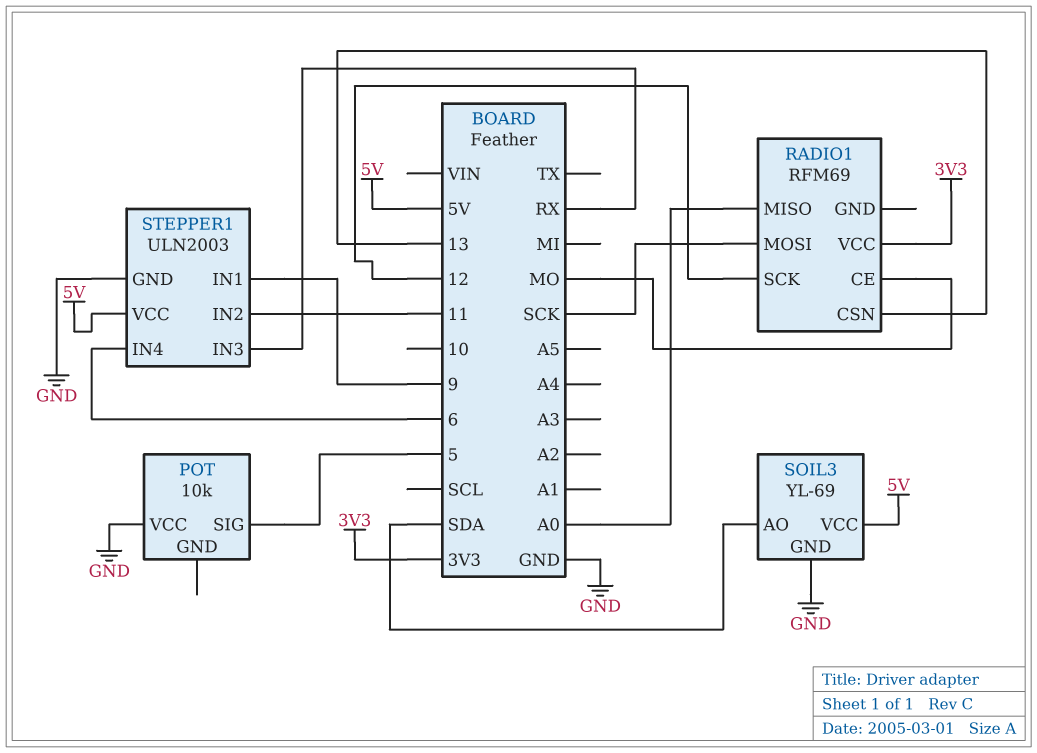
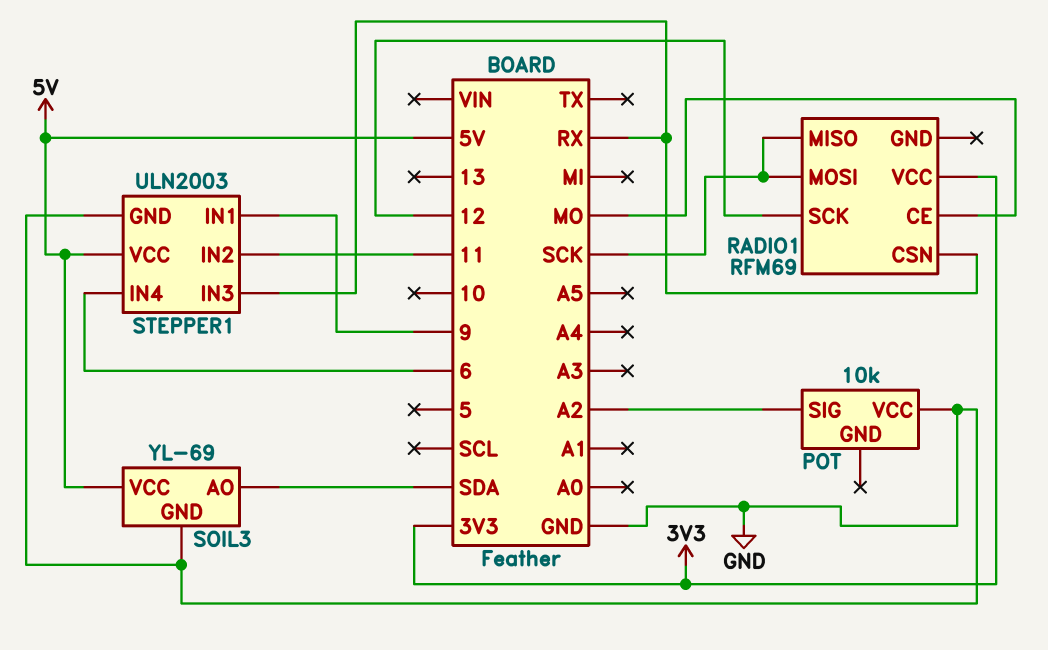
POT pin SIG: 5 -> A2
RADIO1 pin CSN: 13 -> RX
RADIO1 pin MISO: A0 -> SCK

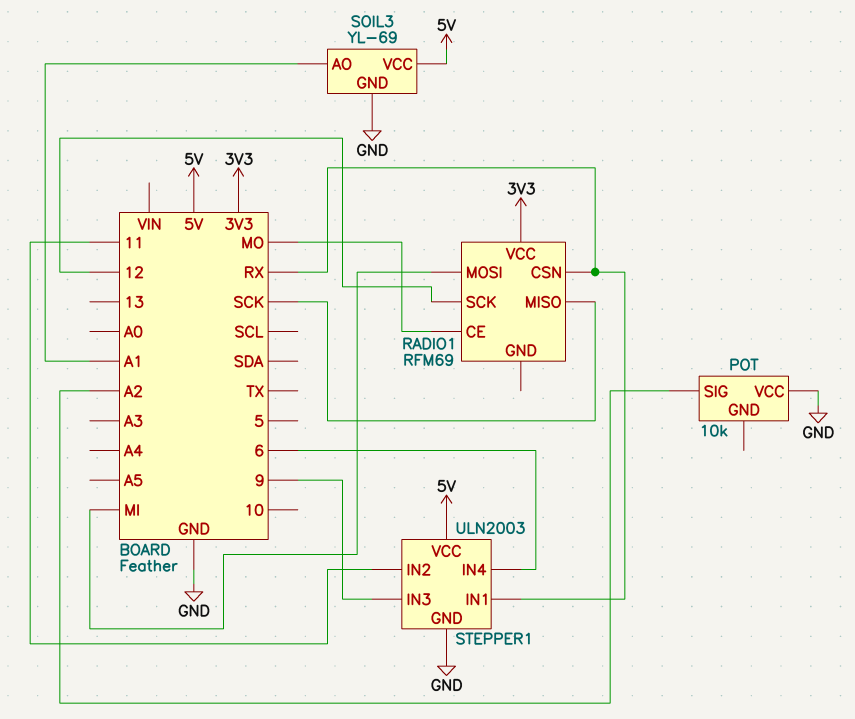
RADIO1 pin MOSI: SCK -> MI
SOIL3 pin AO: SDA -> A1
STEPPER1 pin IN1: 9 -> RX
STEPPER1 pin IN3: RX -> 9

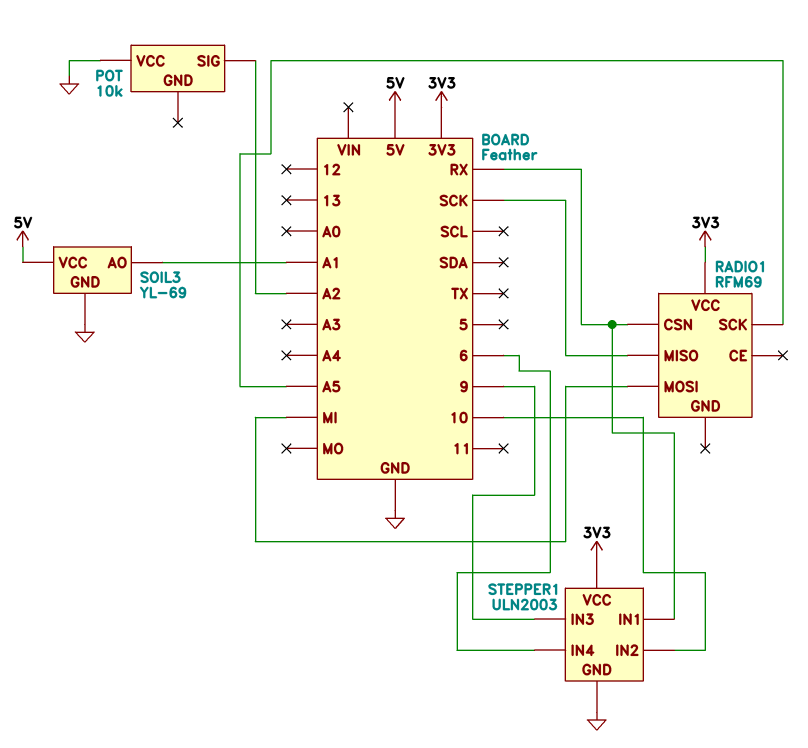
RADIO1 pin CE: MO -> none
RADIO1 pin SCK: 12 -> A5
STEPPER1 pin IN2: 11 -> 10
STEPPER1 pin VCC: 5V -> 3V3

